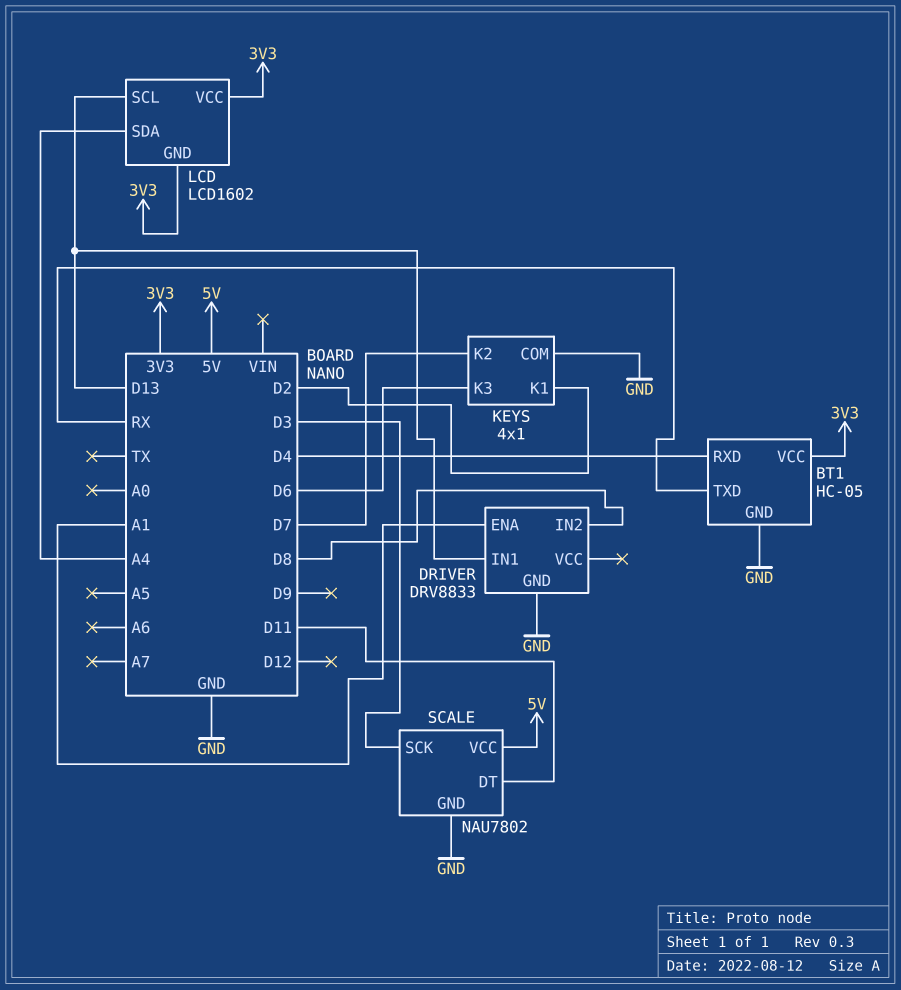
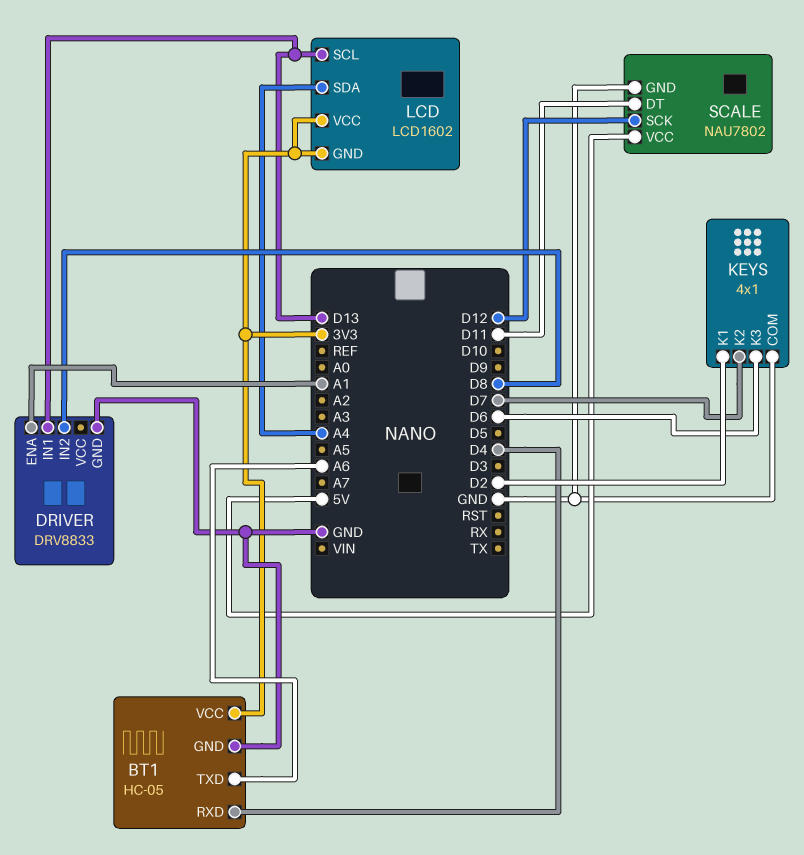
BT1 pin TXD: RX -> A6
SCALE pin SCK: D3 -> D12

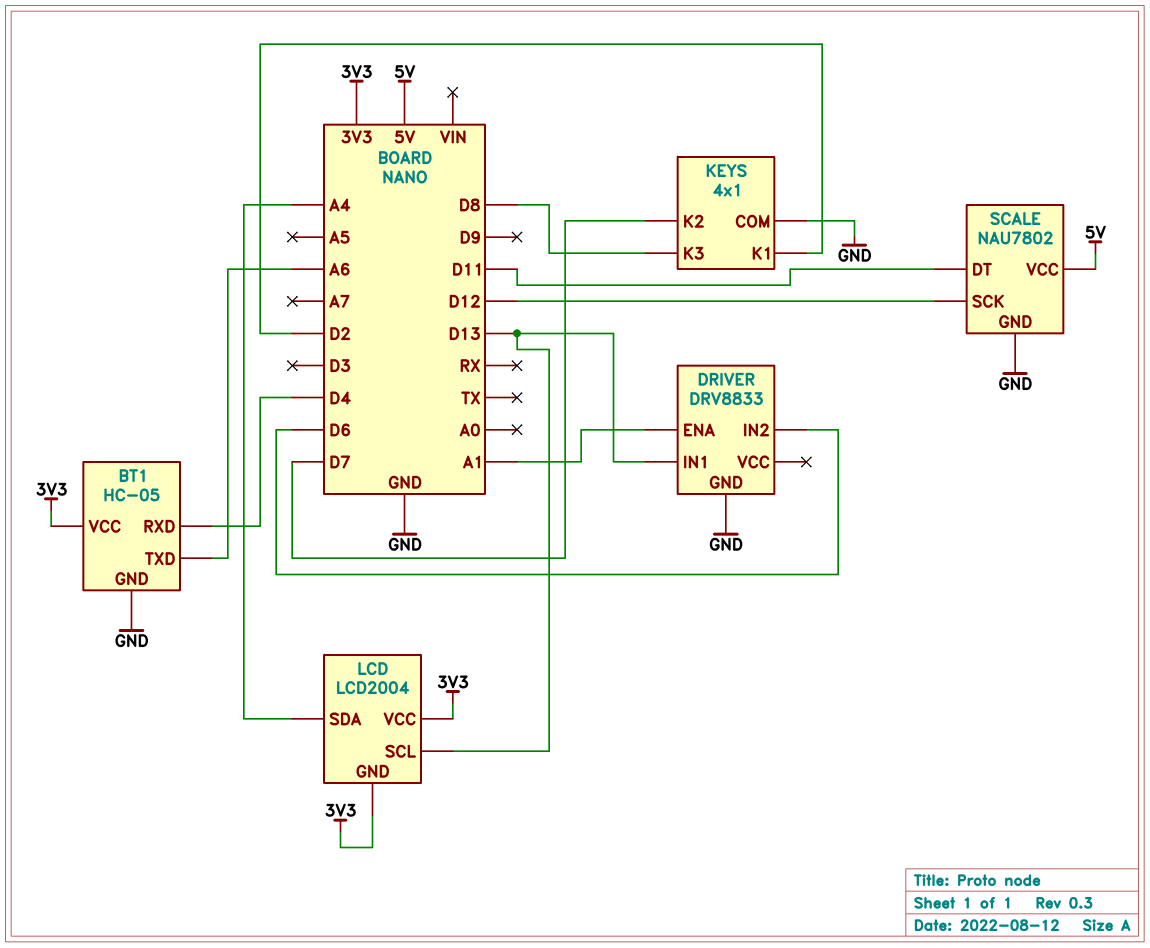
DRIVER pin IN2: D8 -> D6
KEYS pin K3: D6 -> D8
LCD: LCD1602 -> LCD2004

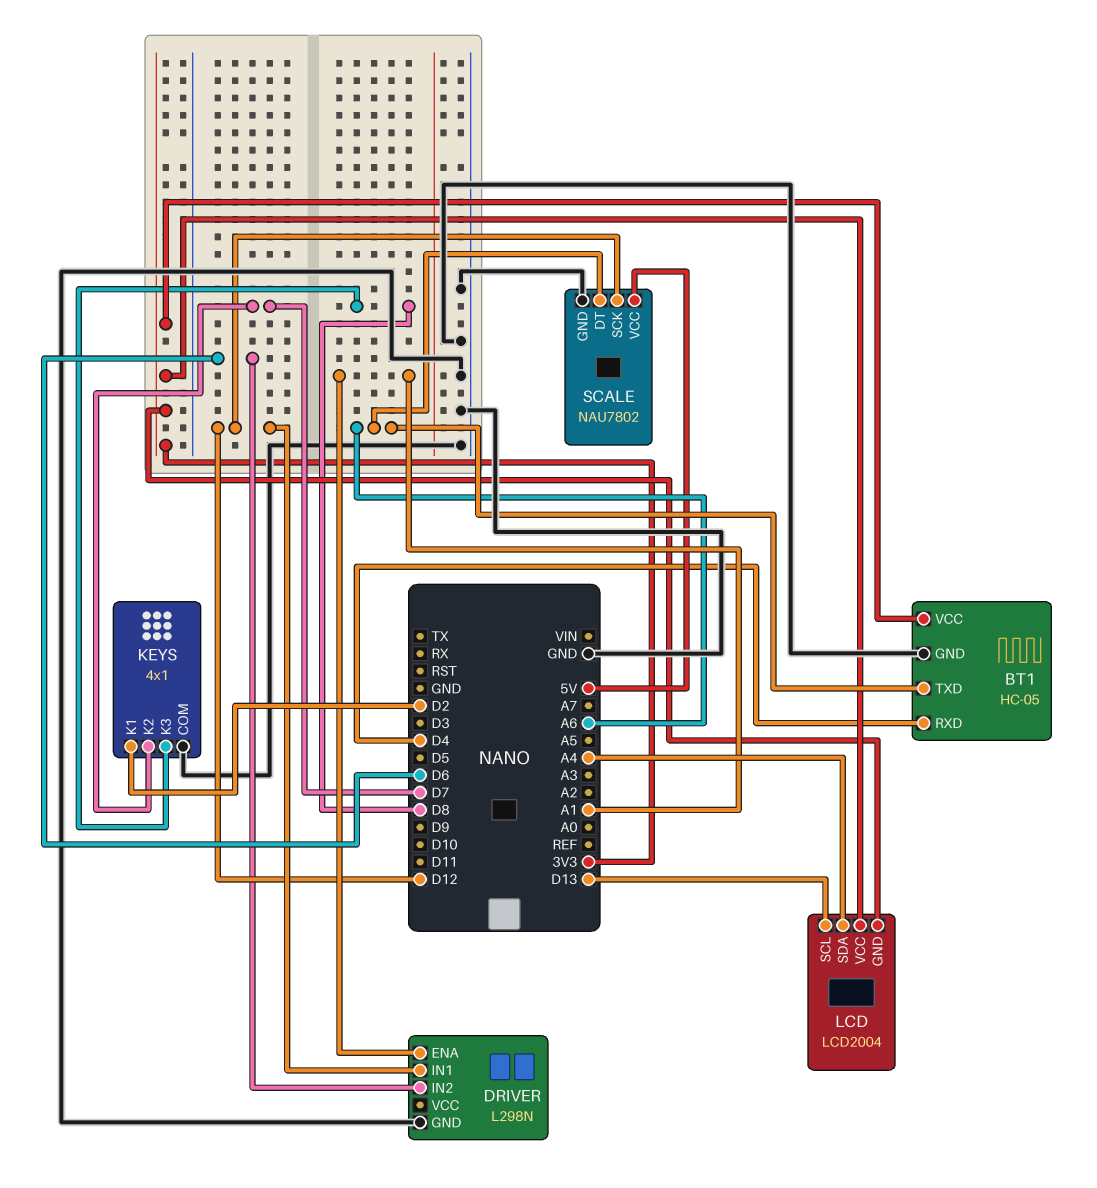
DRIVER: DRV8833 -> L298N
DRIVER pin IN1: D13 -> D12
SCALE pin DT: D11 -> A6

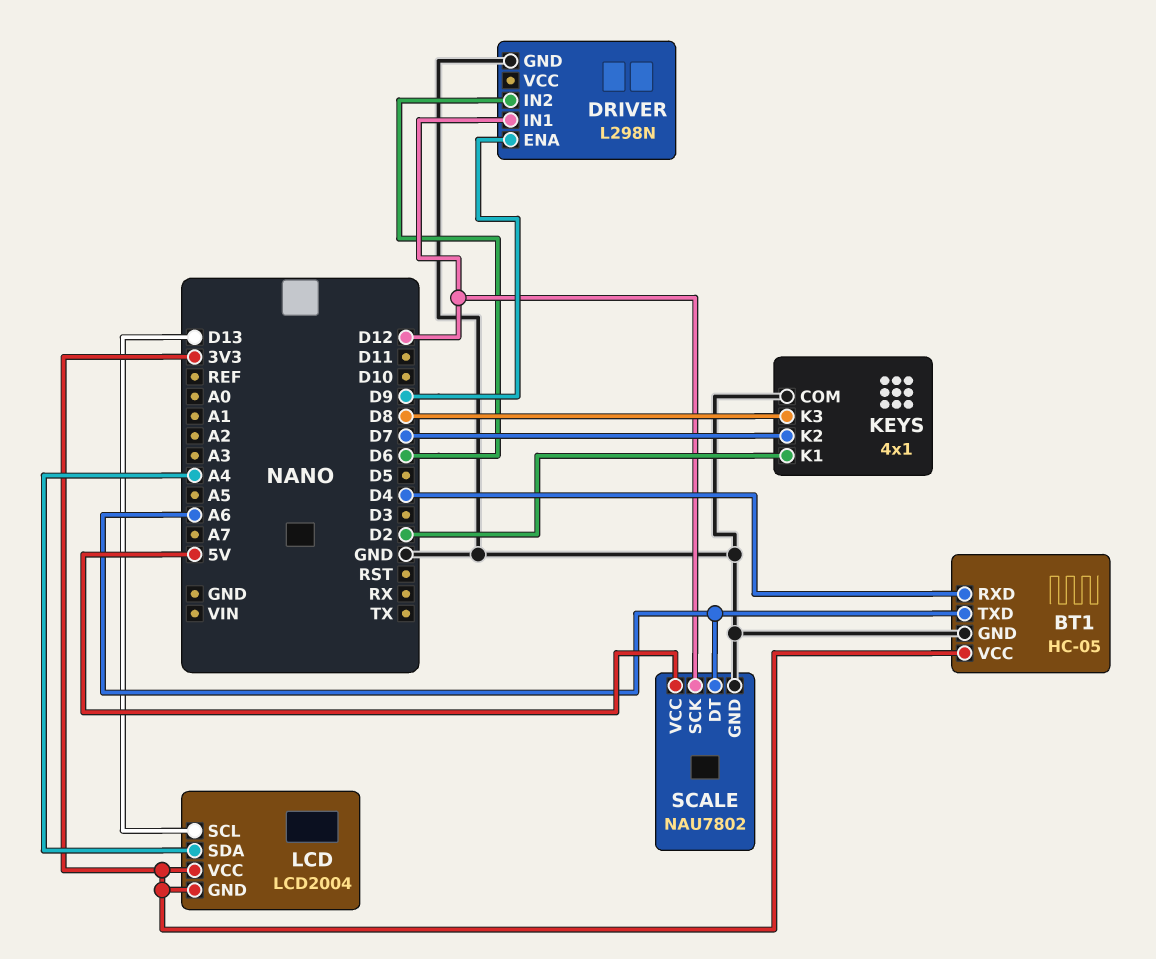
DRIVER pin ENA: A1 -> D9

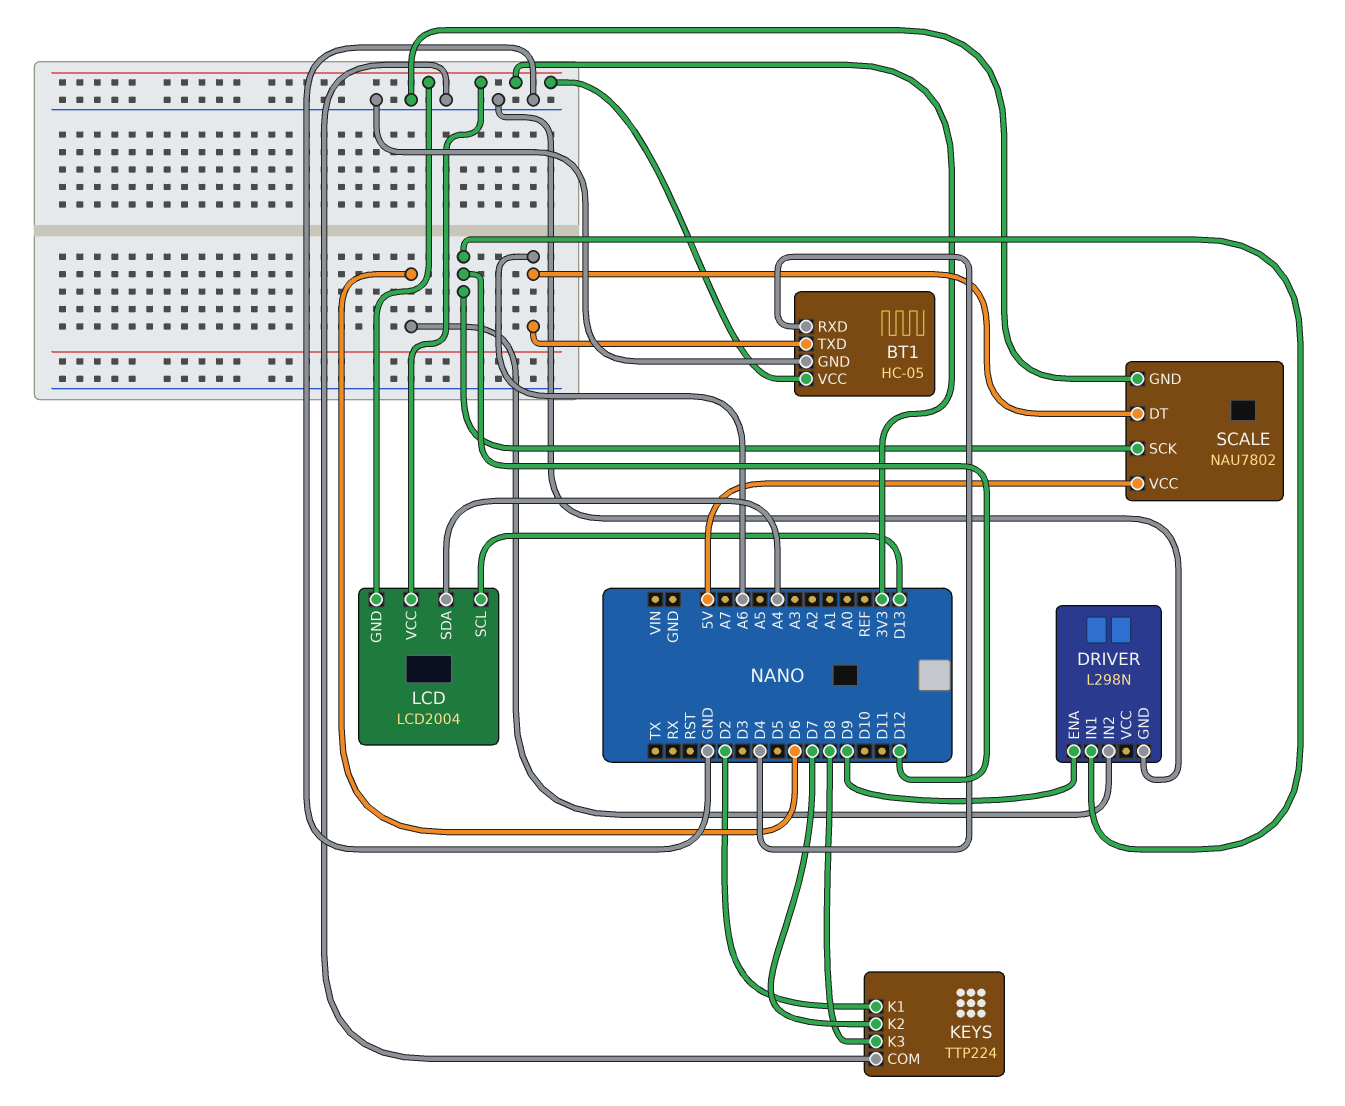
KEYS: 4x1 -> TTP224

